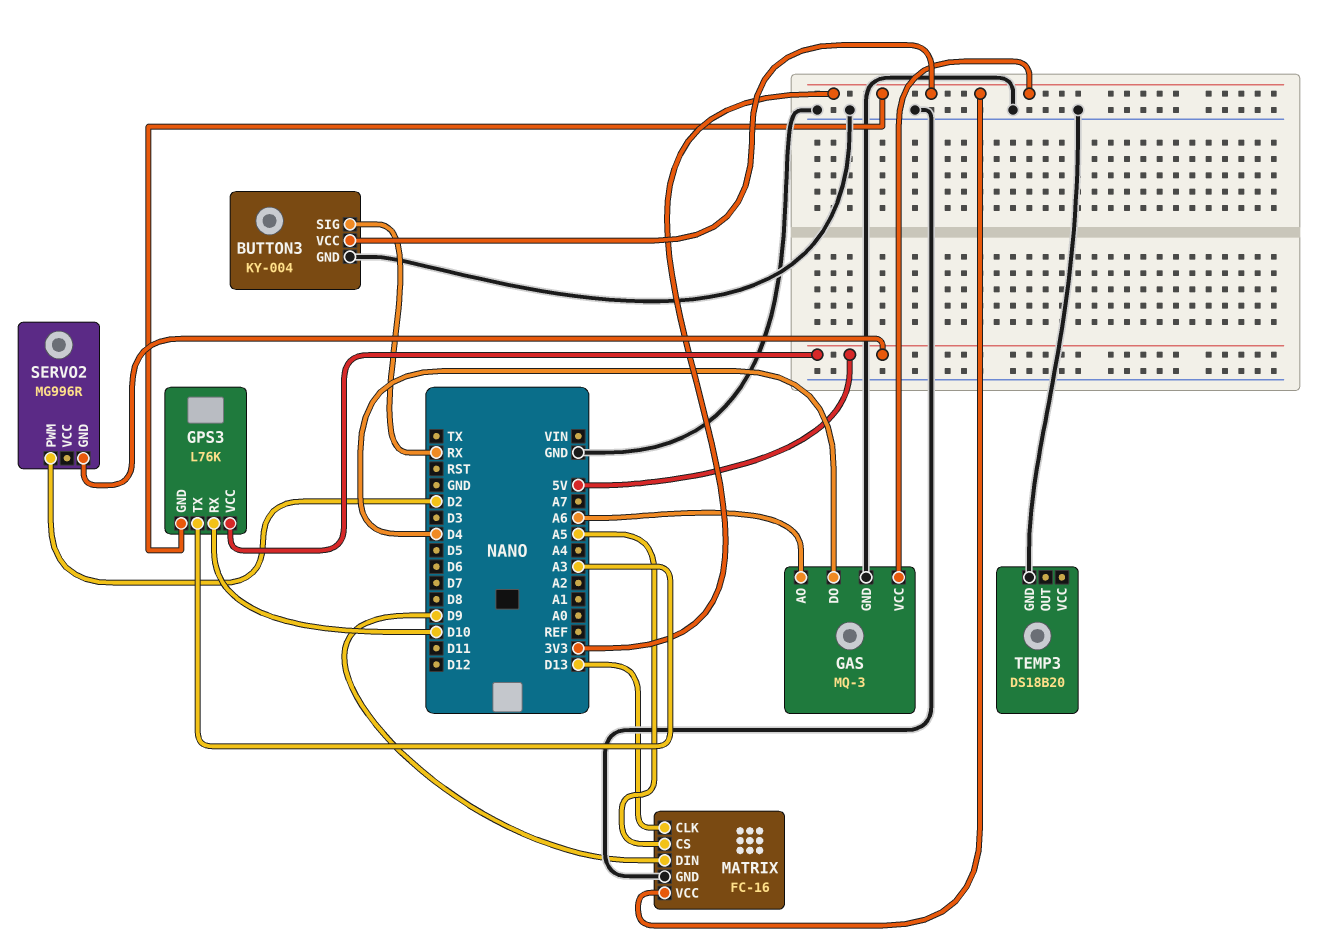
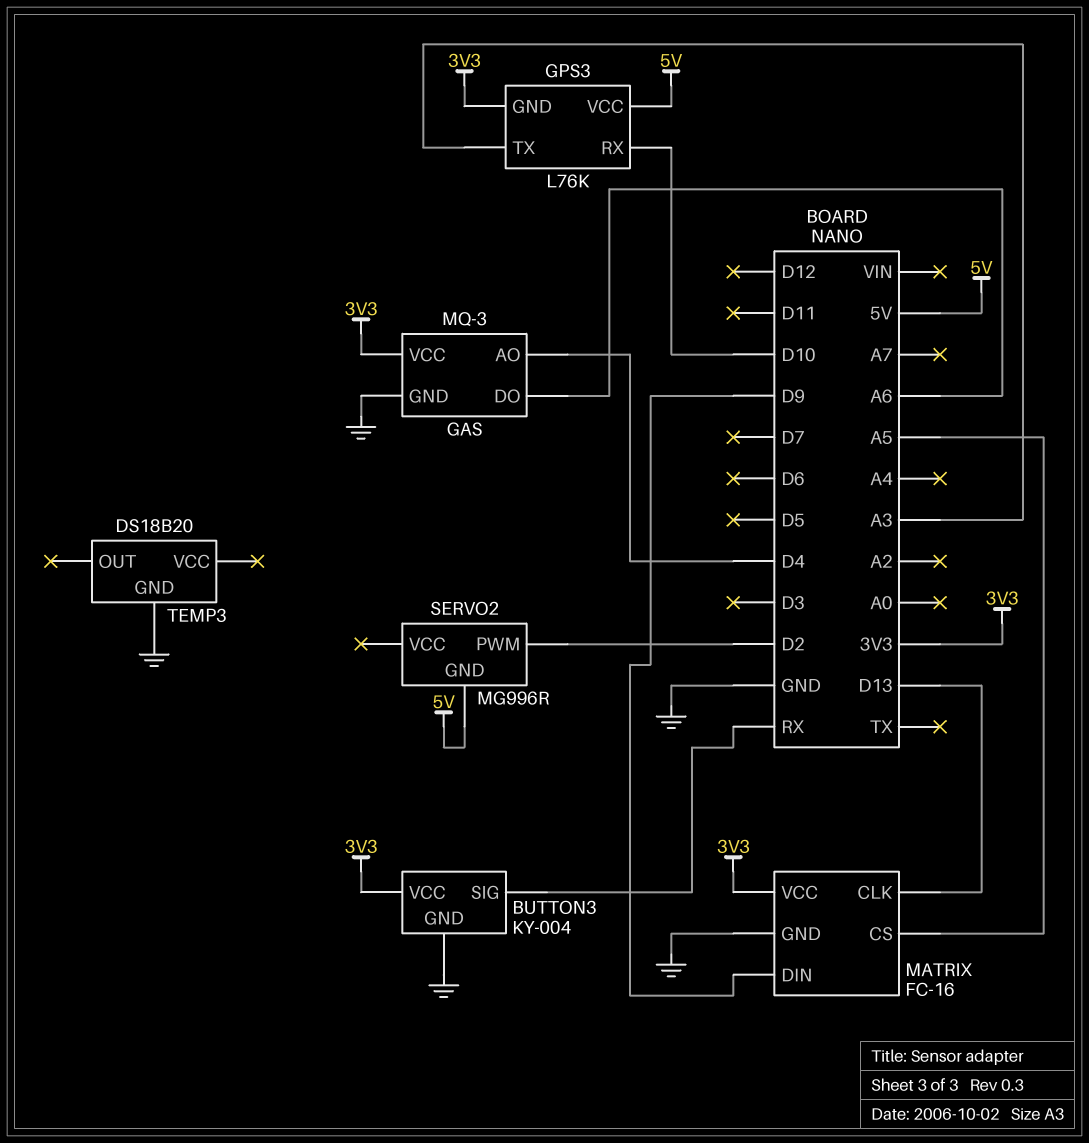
GAS pin AO: A6 -> D4
GAS pin DO: D4 -> A6

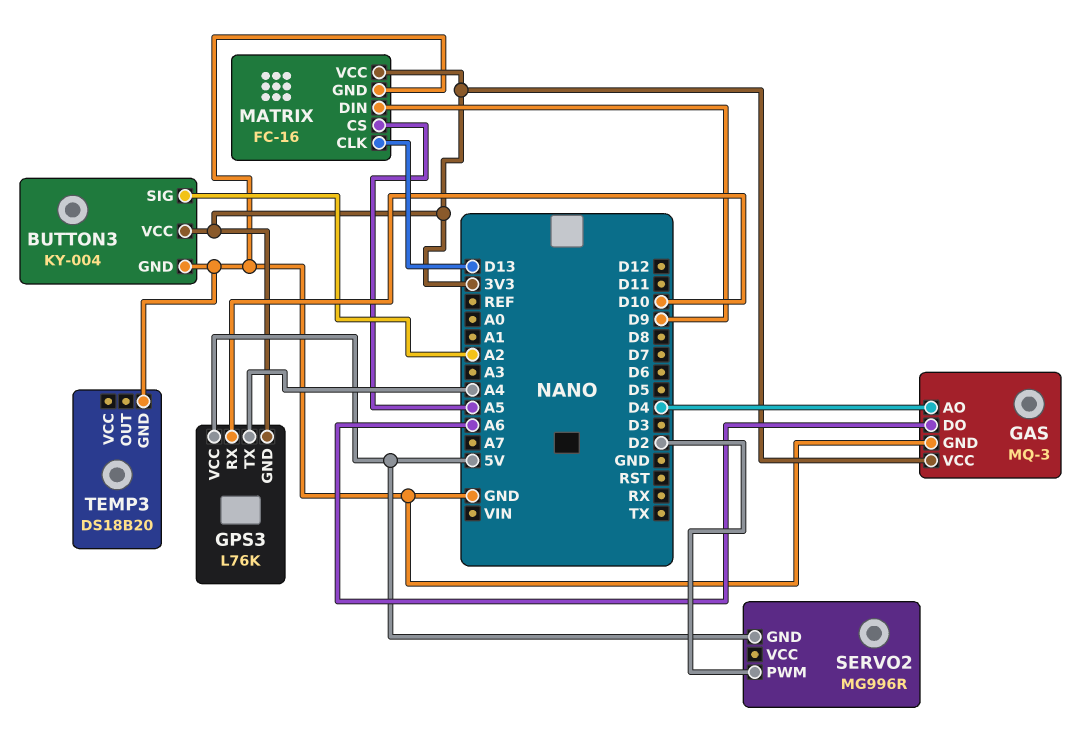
BUTTON3 pin SIG: RX -> A2
GPS3 pin TX: A3 -> A4

